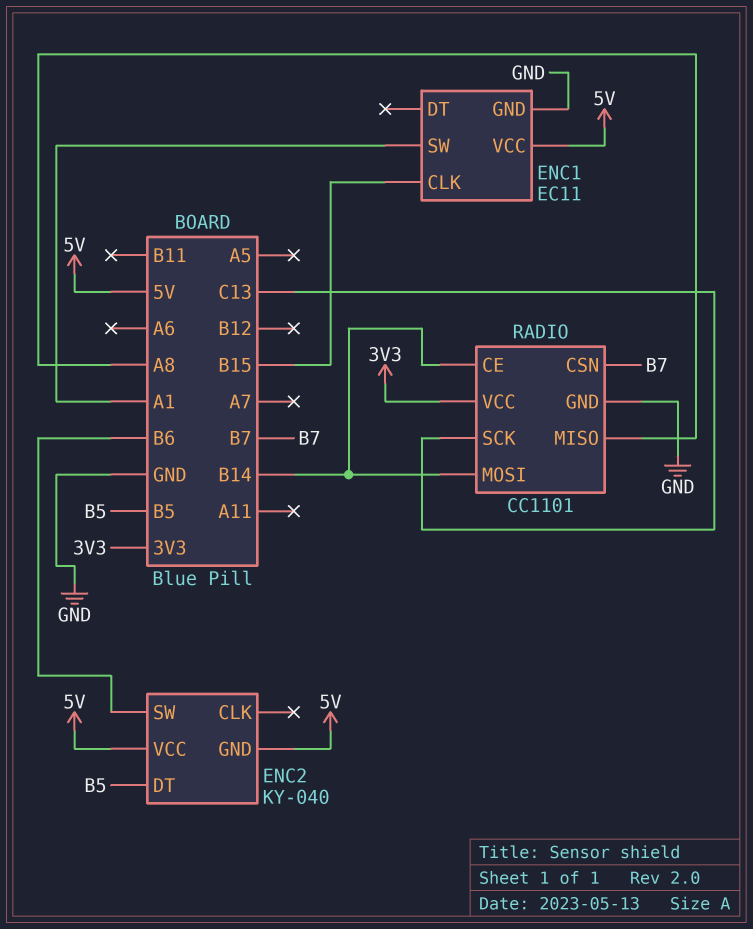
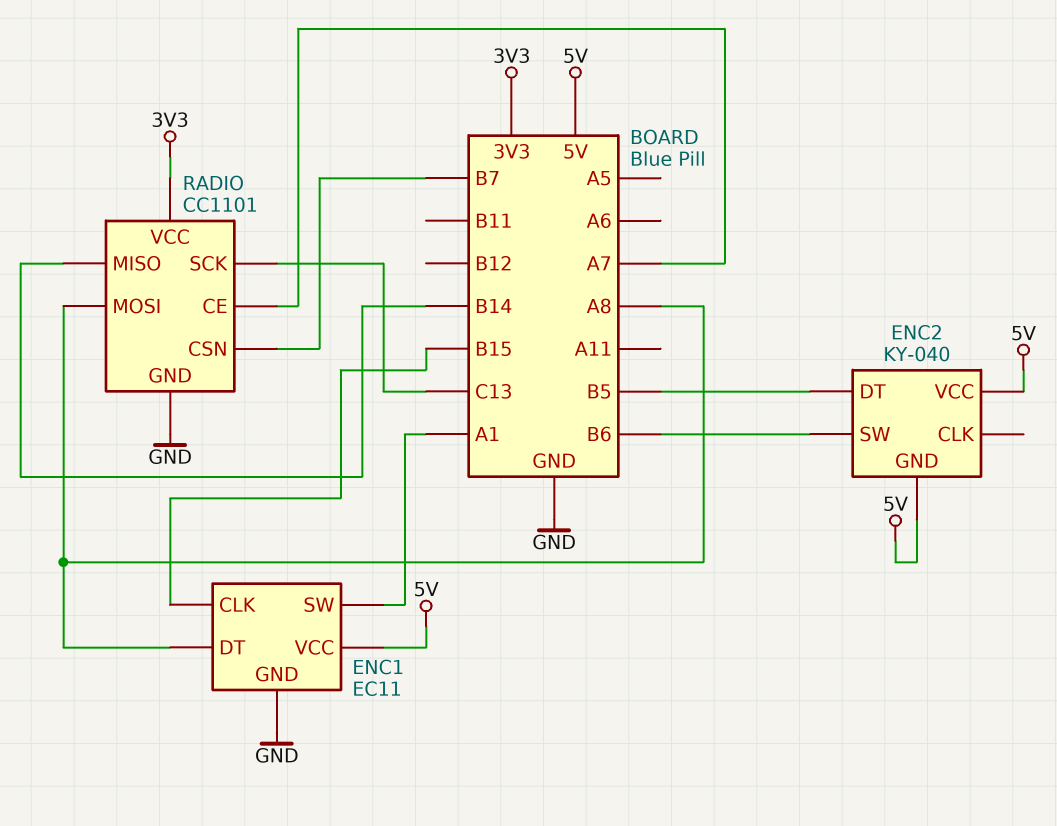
ENC1 pin DT: none -> A8
RADIO pin CE: B14 -> A7
RADIO pin MISO: A8 -> B14
RADIO pin MOSI: B14 -> A8

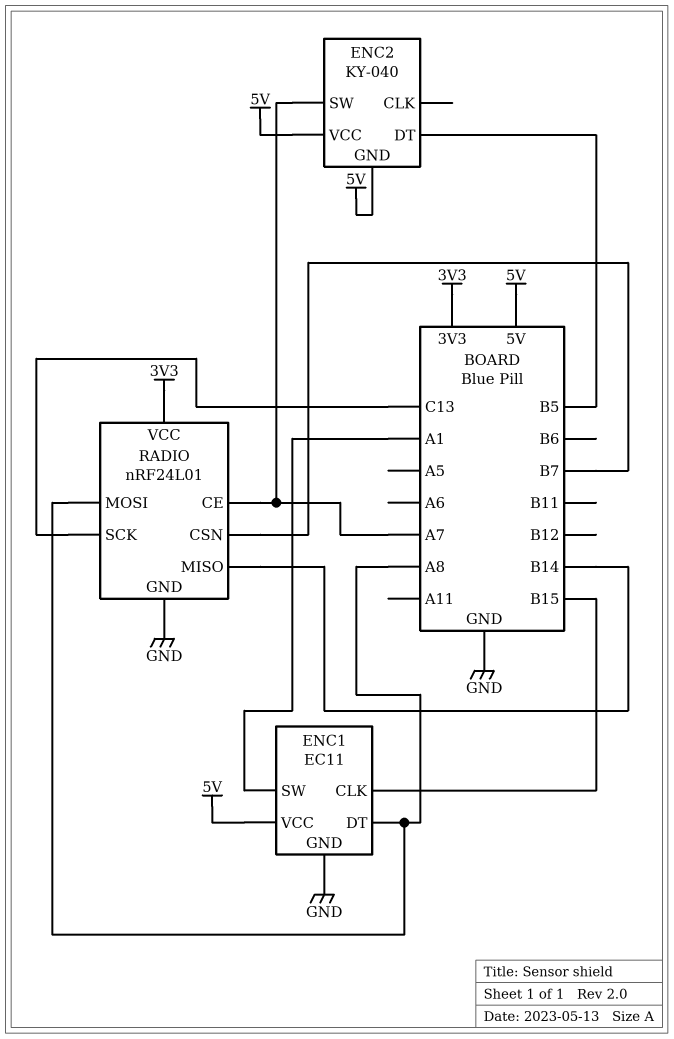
ENC2 pin SW: B6 -> A7
RADIO: CC1101 -> nRF24L01

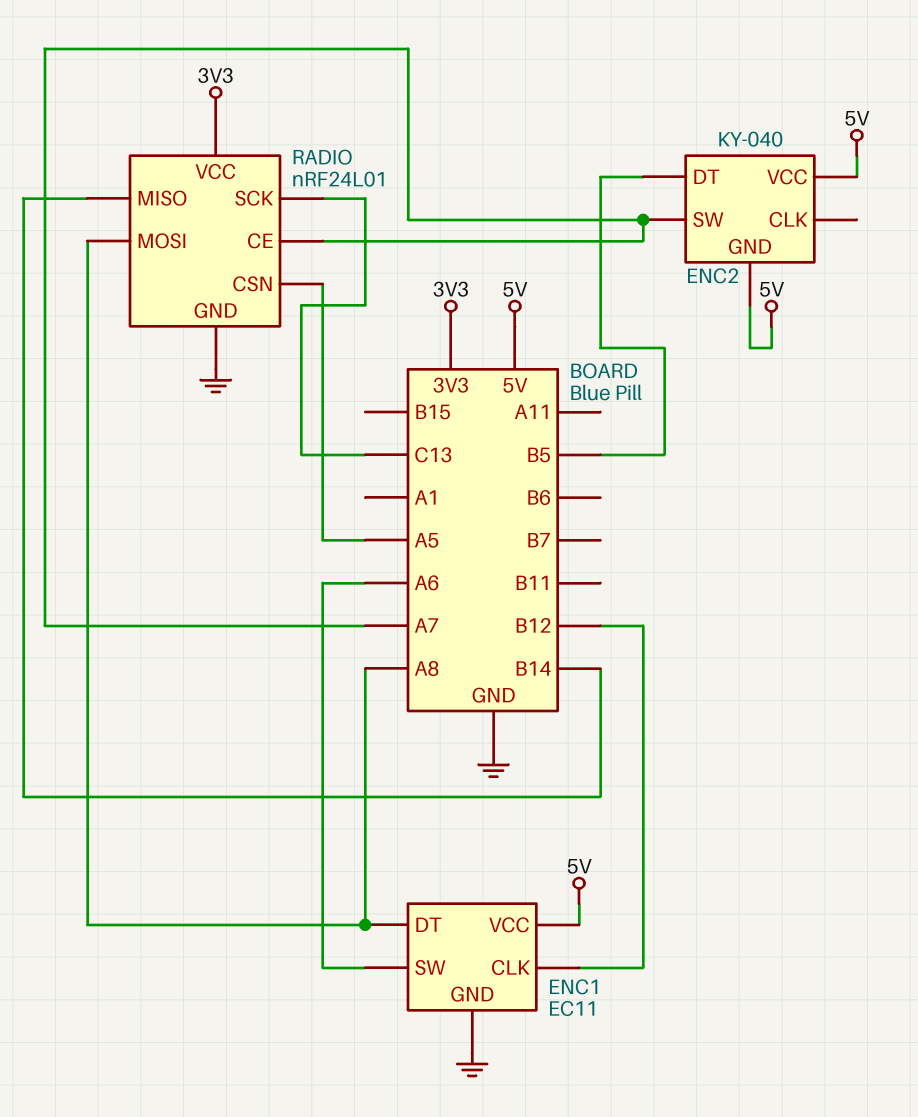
ENC1 pin CLK: B15 -> B12
ENC1 pin SW: A1 -> A6
RADIO pin CSN: B7 -> A5

